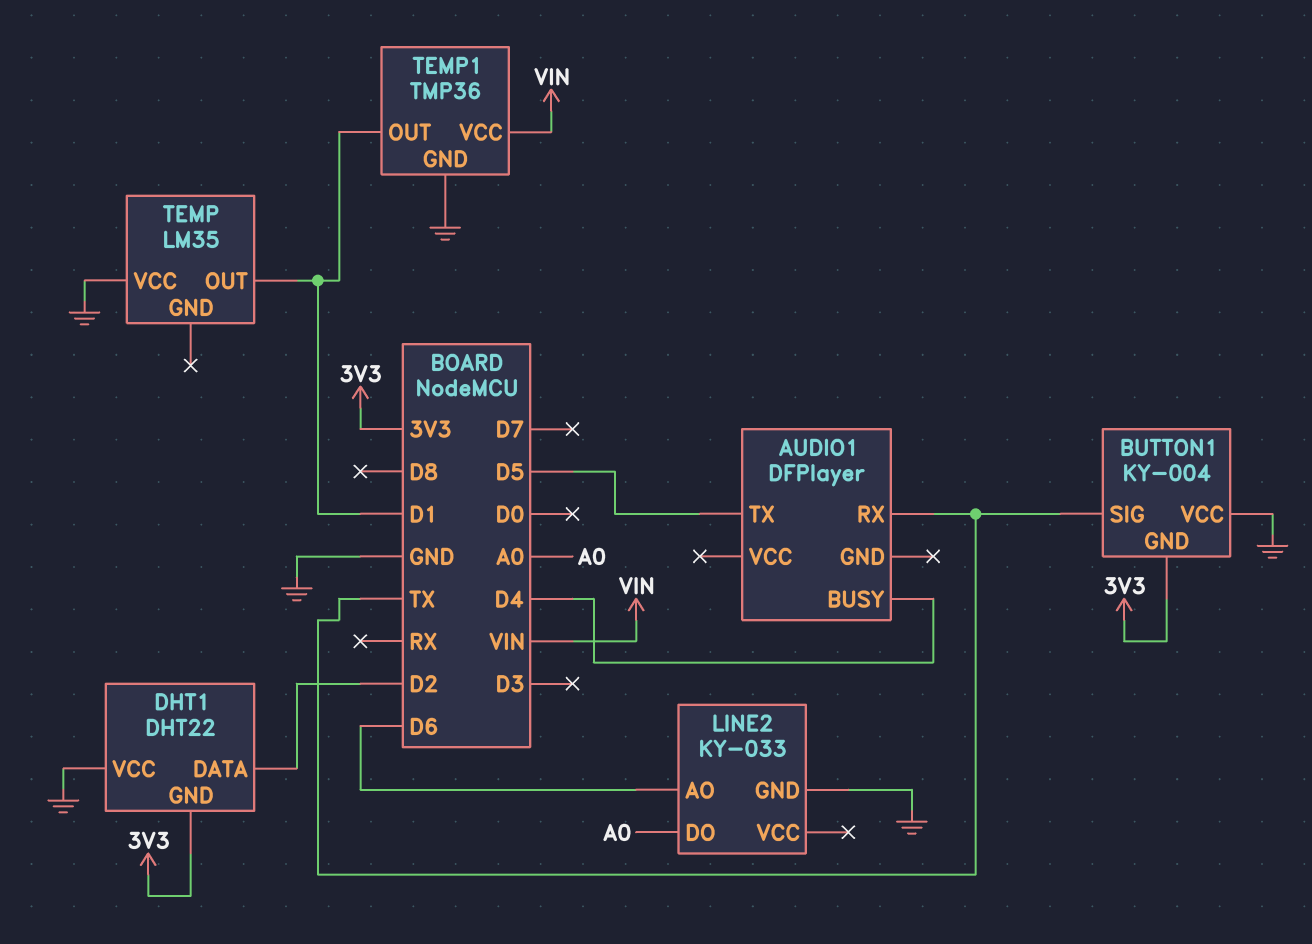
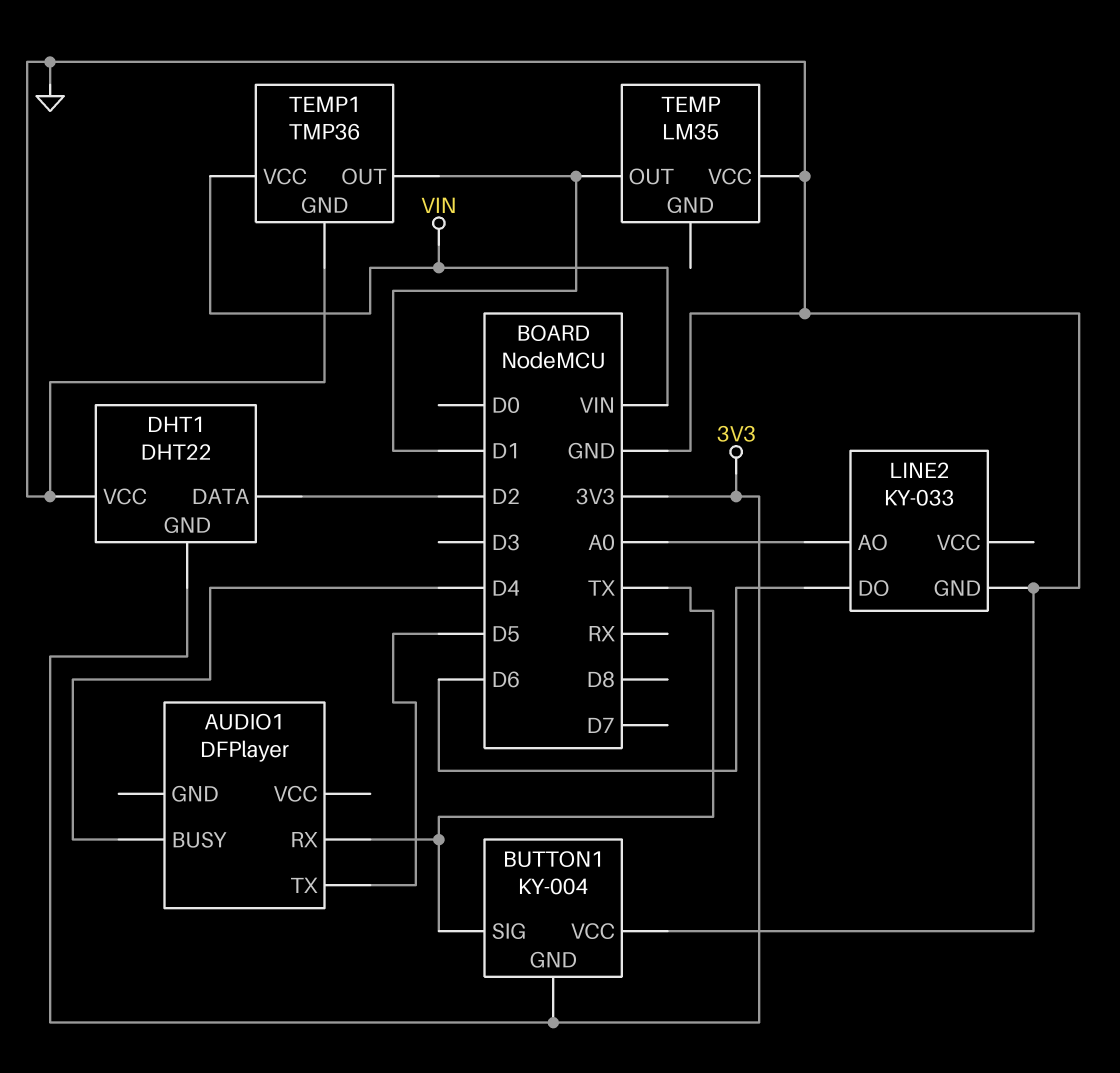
LINE2 pin AO: D6 -> A0
LINE2 pin DO: A0 -> D6

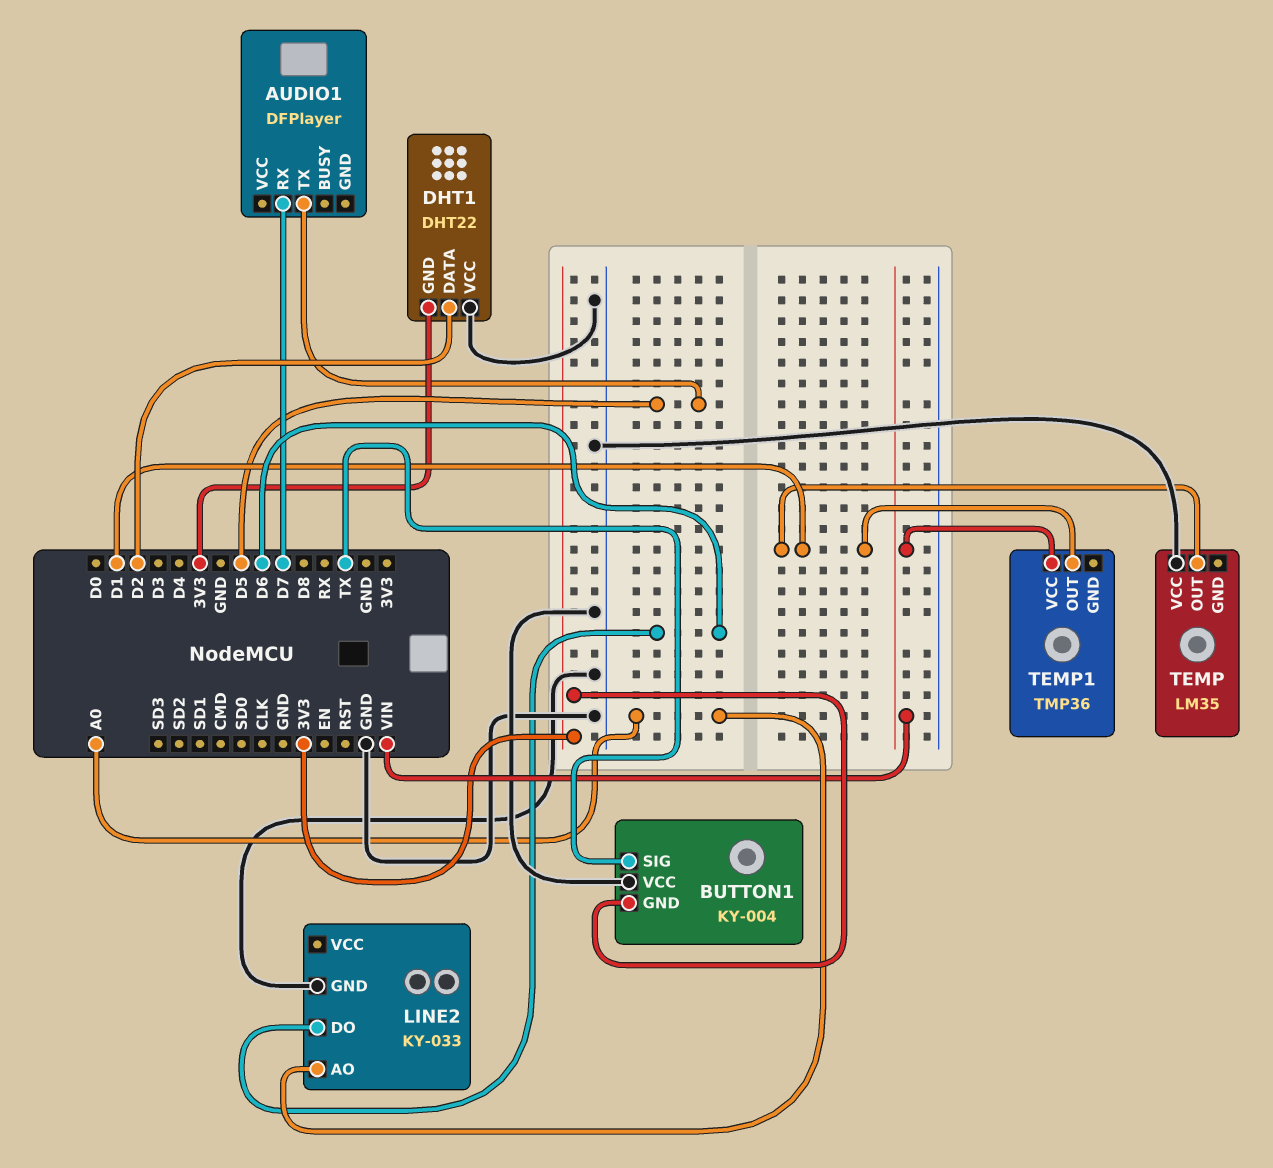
AUDIO1 pin BUSY: D4 -> none
AUDIO1 pin RX: TX -> D7
TEMP1 pin GND: GND -> none

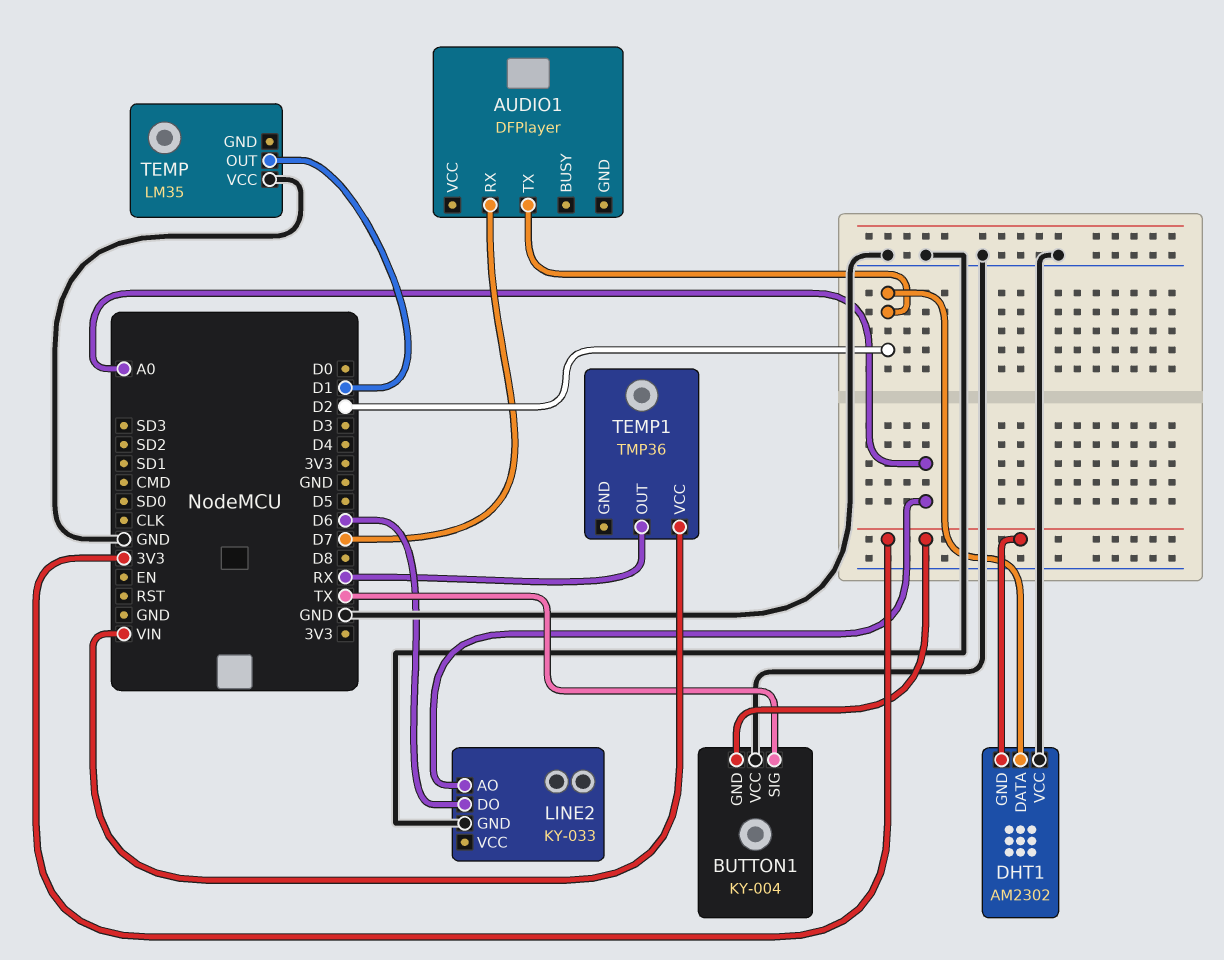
AUDIO1 pin TX: D5 -> D2
DHT1: DHT22 -> AM2302
TEMP1 pin OUT: D1 -> RX

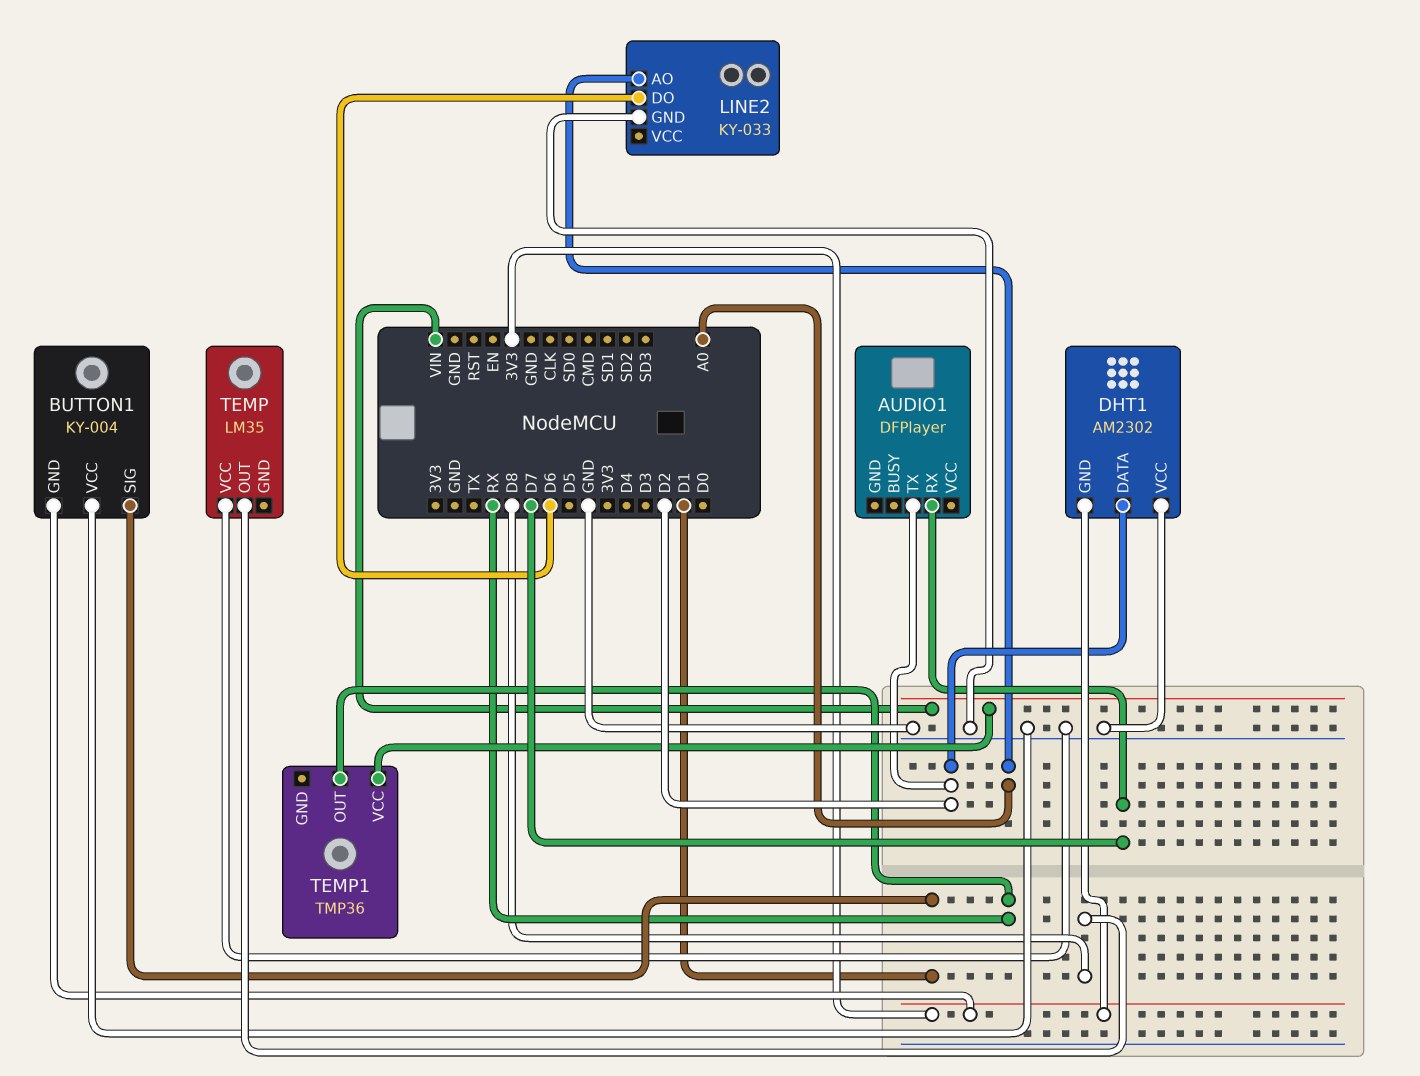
BUTTON1 pin SIG: TX -> D1
TEMP pin OUT: D1 -> D8

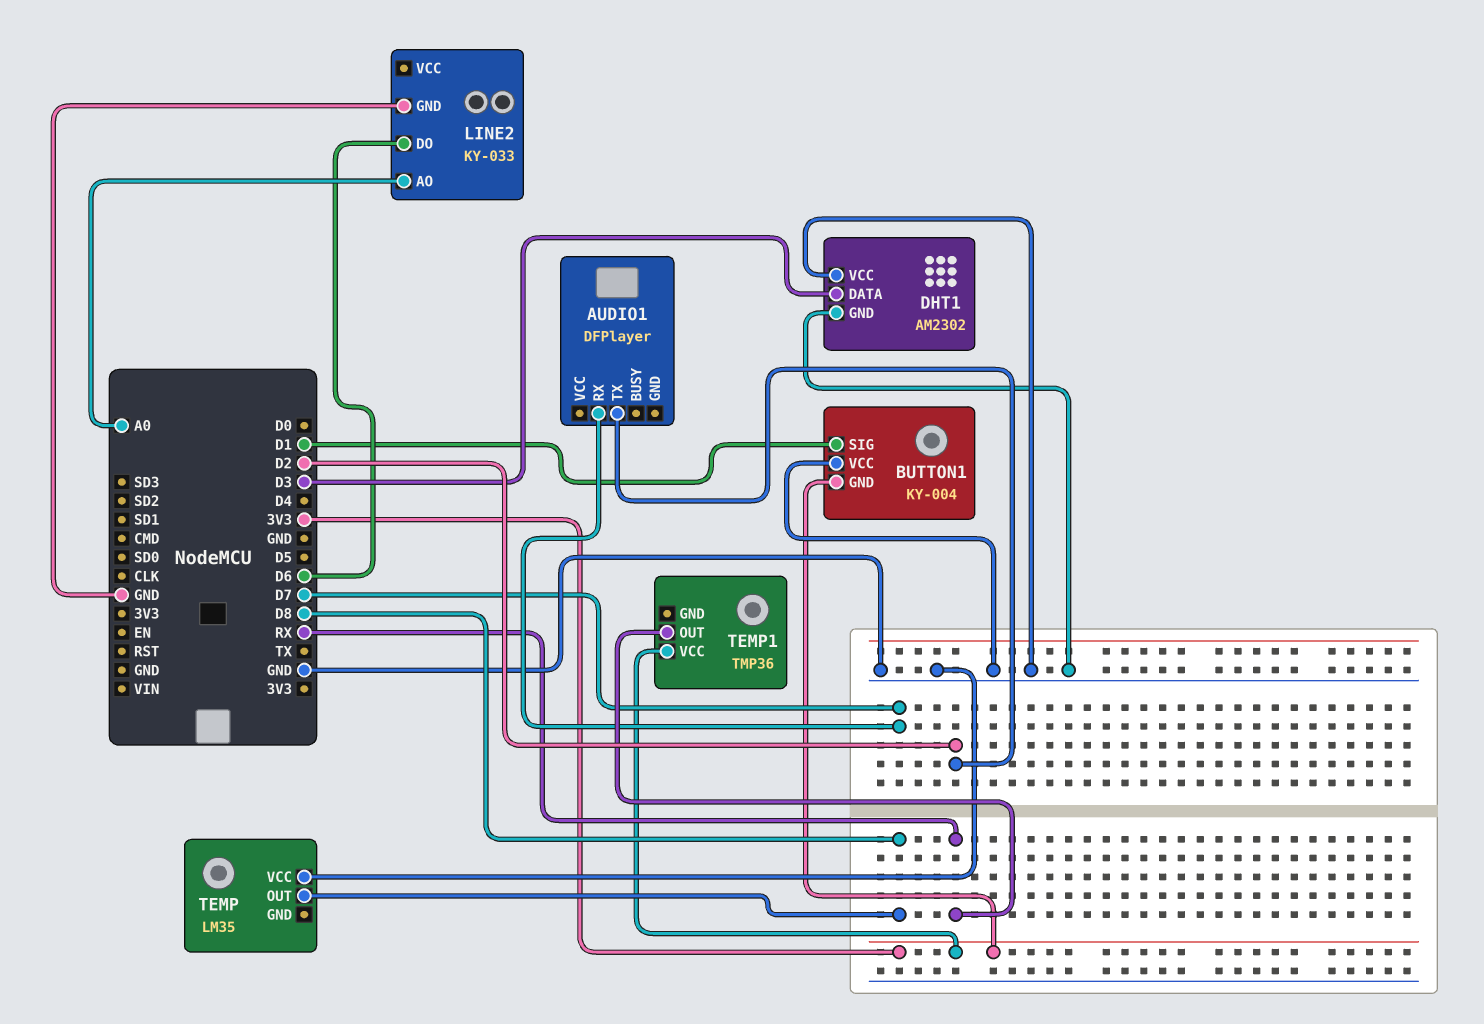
DHT1 pin DATA: D2 -> D3
DHT1 pin GND: 3V3 -> GND
TEMP1 pin VCC: VIN -> 3V3

